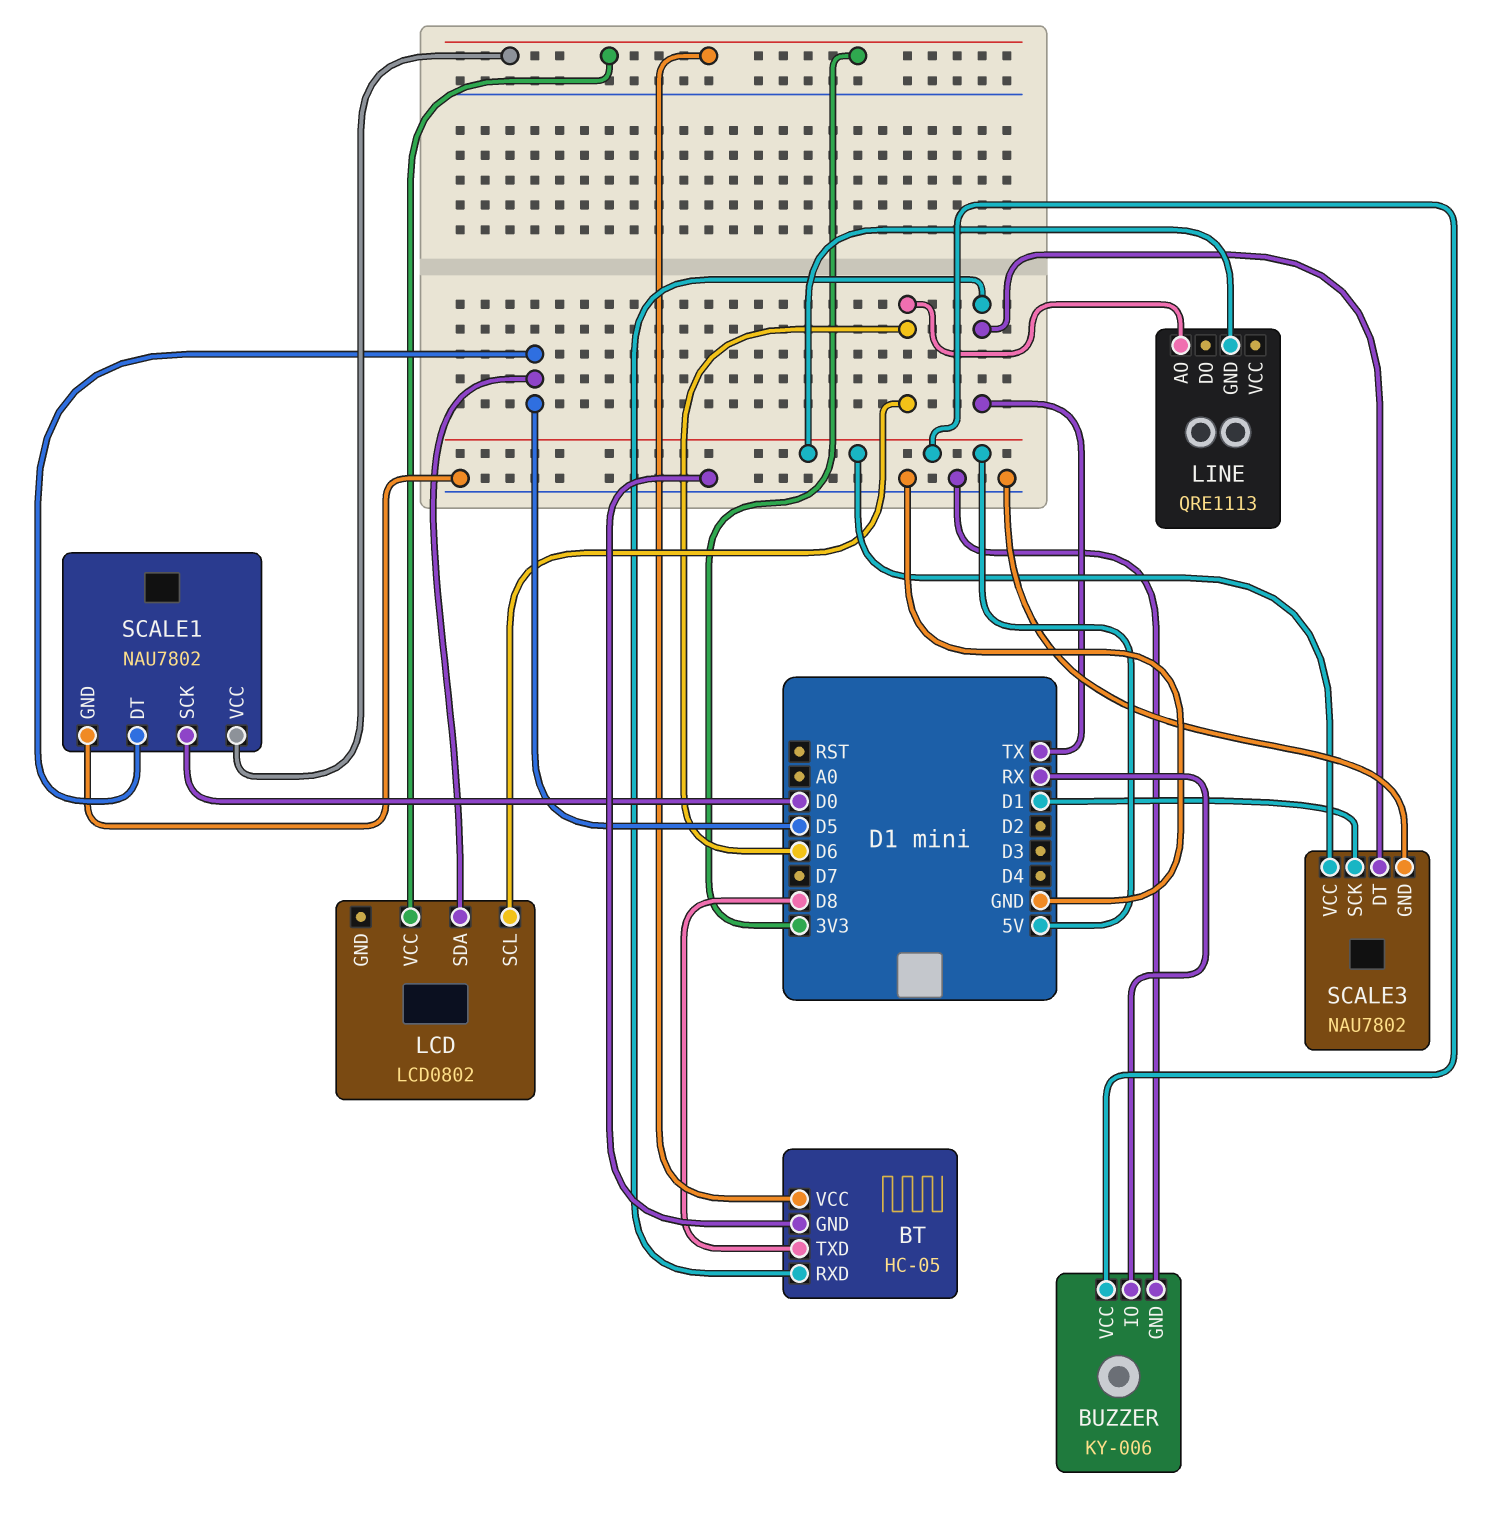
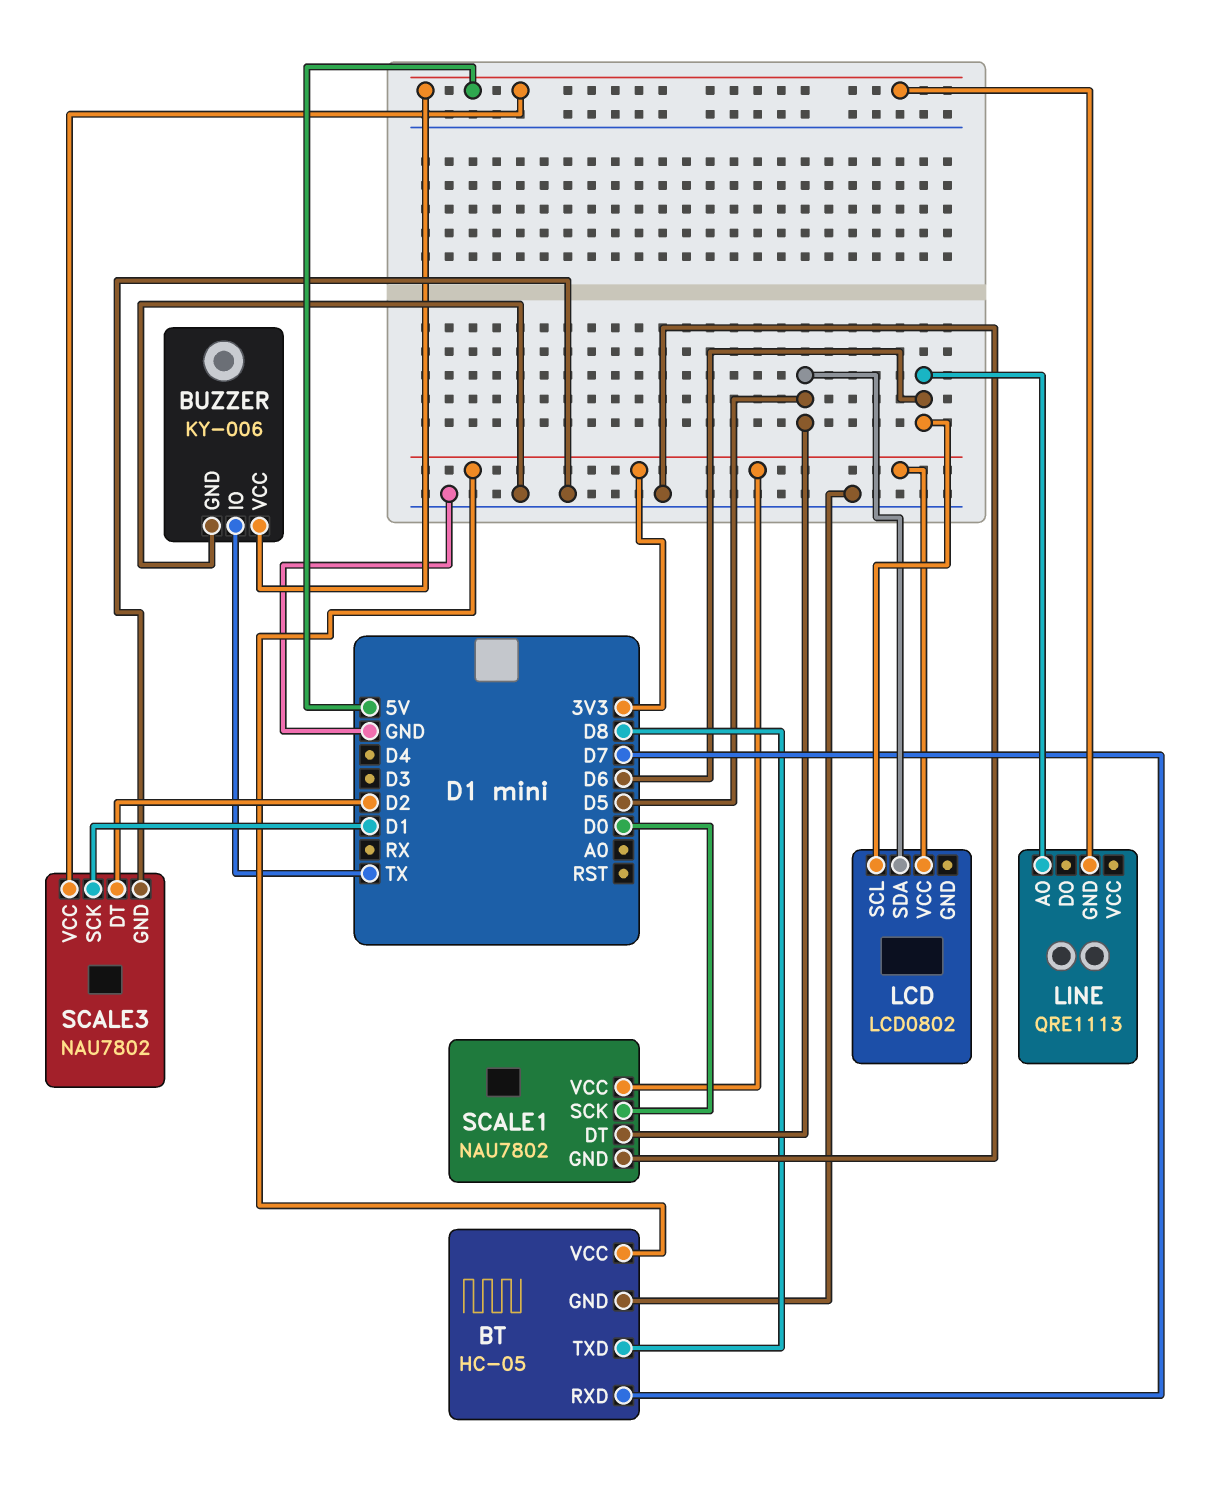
BT pin RXD: TX -> D7
BUZZER pin IO: RX -> TX
SCALE3 pin DT: TX -> D2

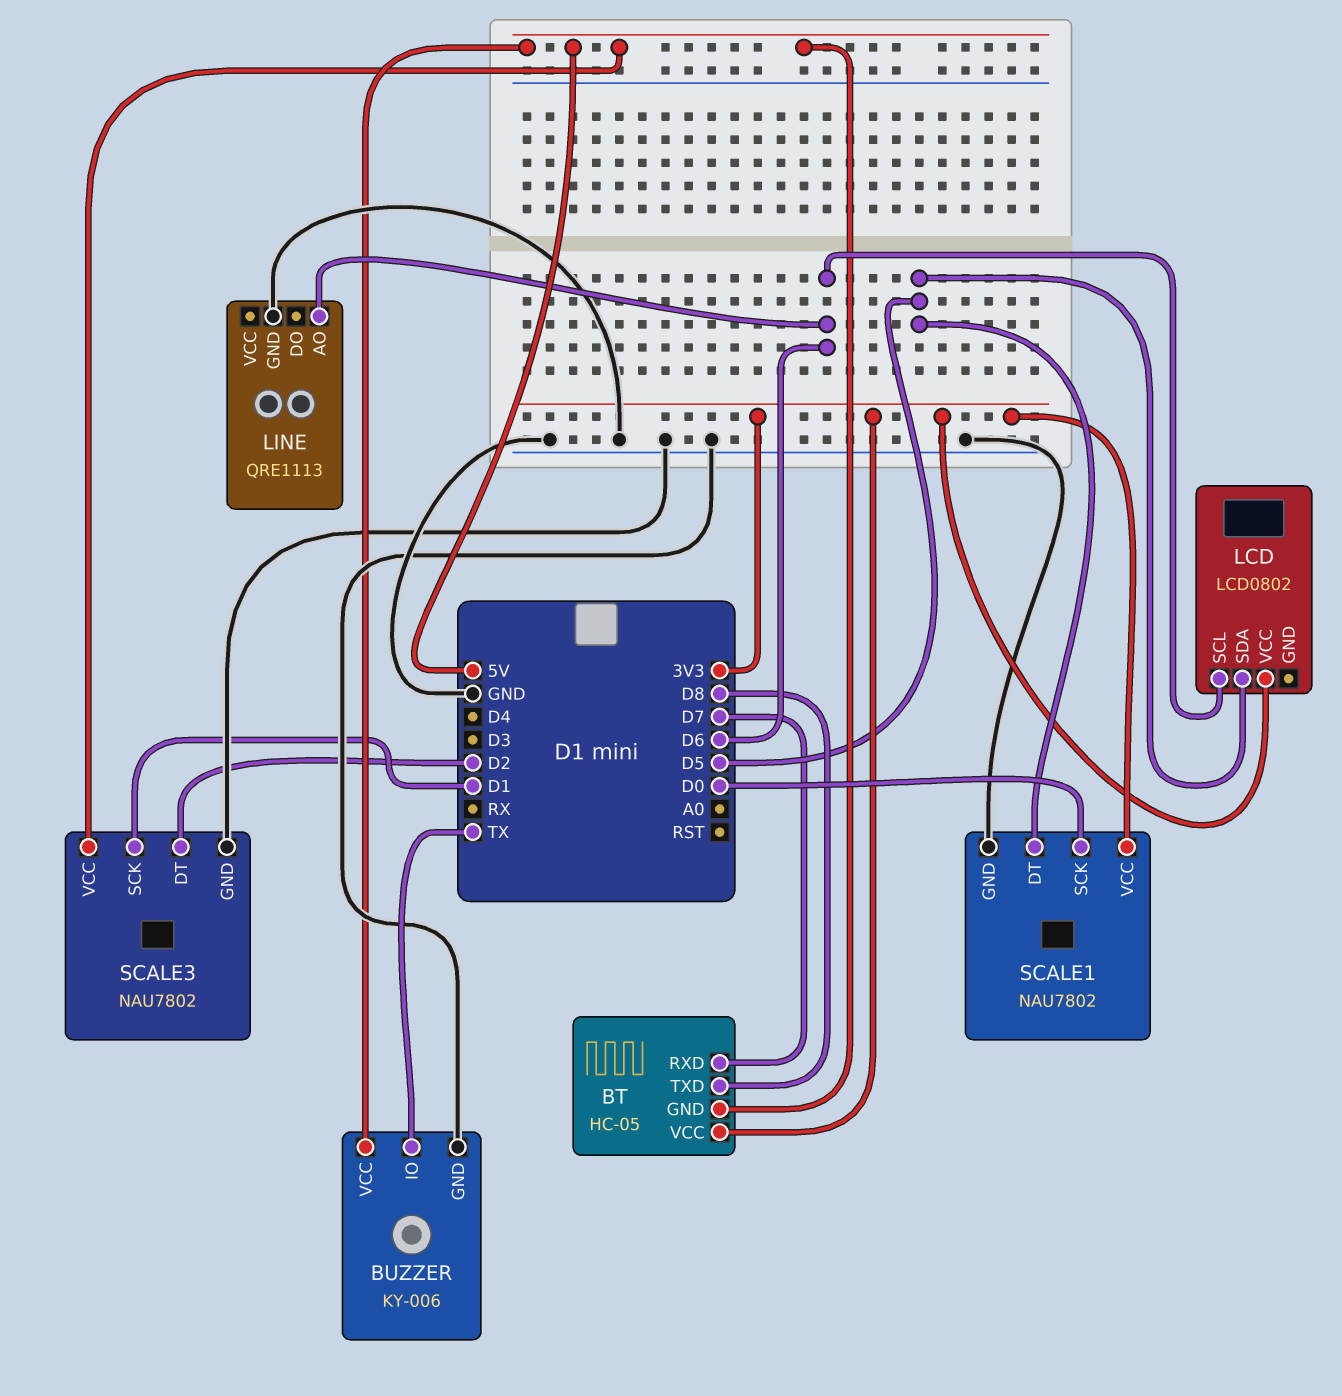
BT pin GND: GND -> 5V
LINE pin GND: 5V -> GND

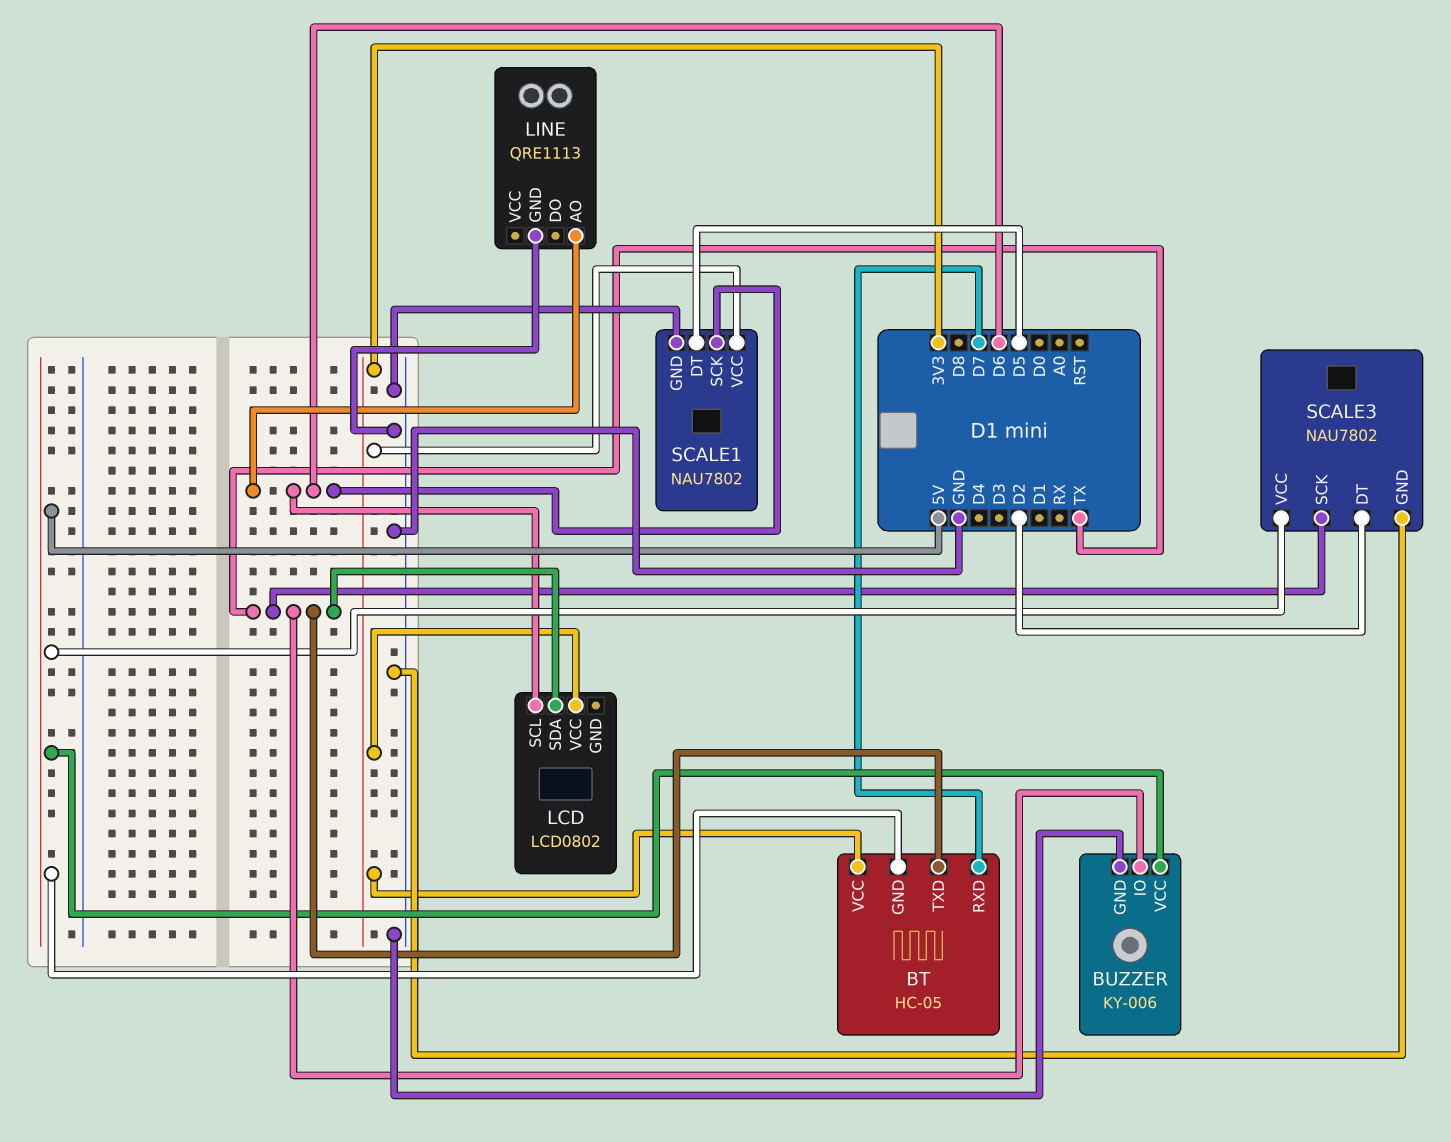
BT pin TXD: D8 -> TX
LCD pin SDA: D5 -> TX
SCALE1 pin SCK: D0 -> D6
SCALE3 pin SCK: D1 -> TX

